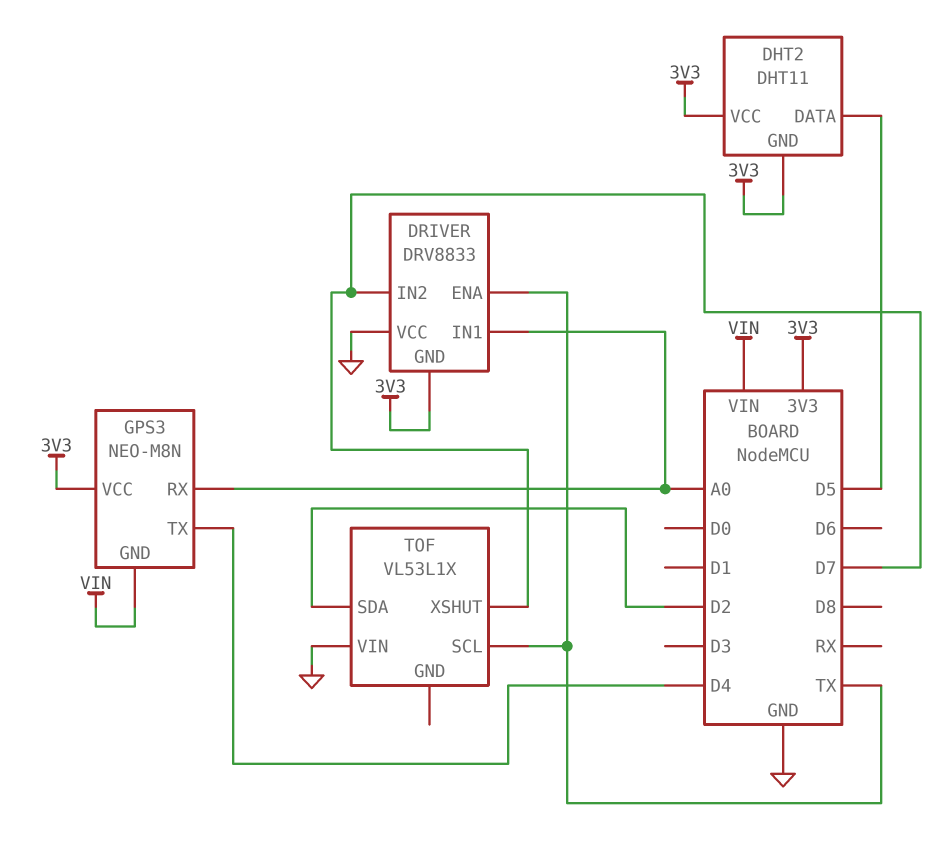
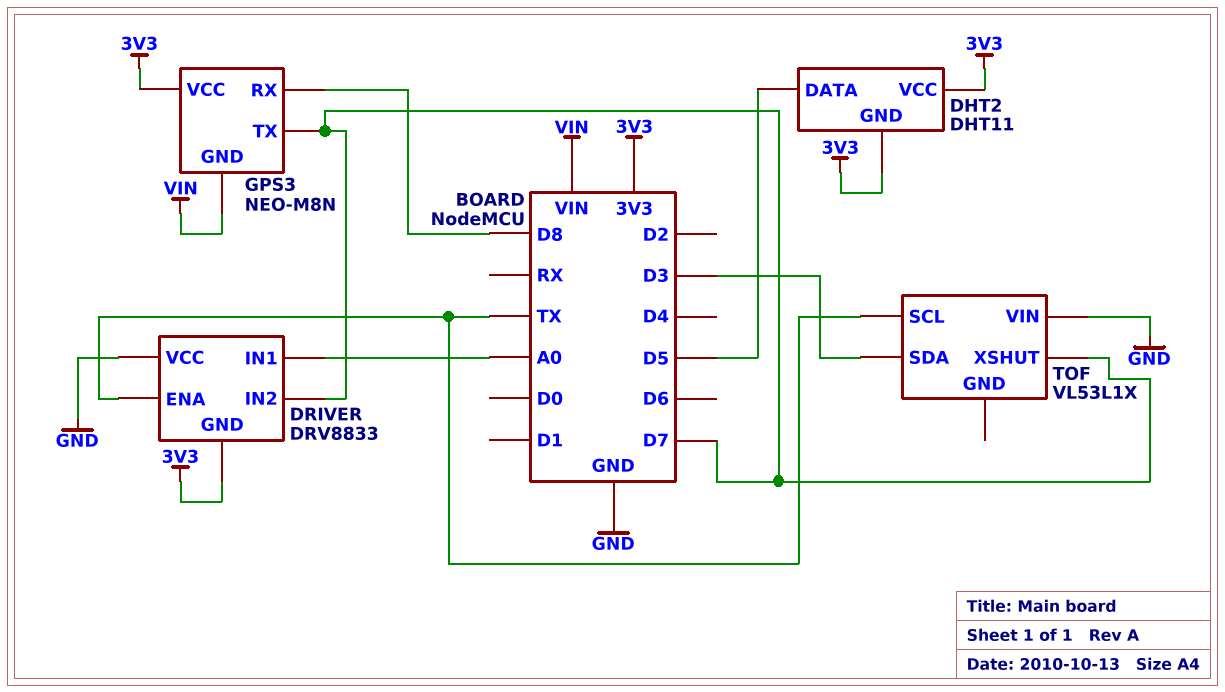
GPS3 pin RX: A0 -> D8
GPS3 pin TX: D4 -> D7
TOF pin SDA: D2 -> D3

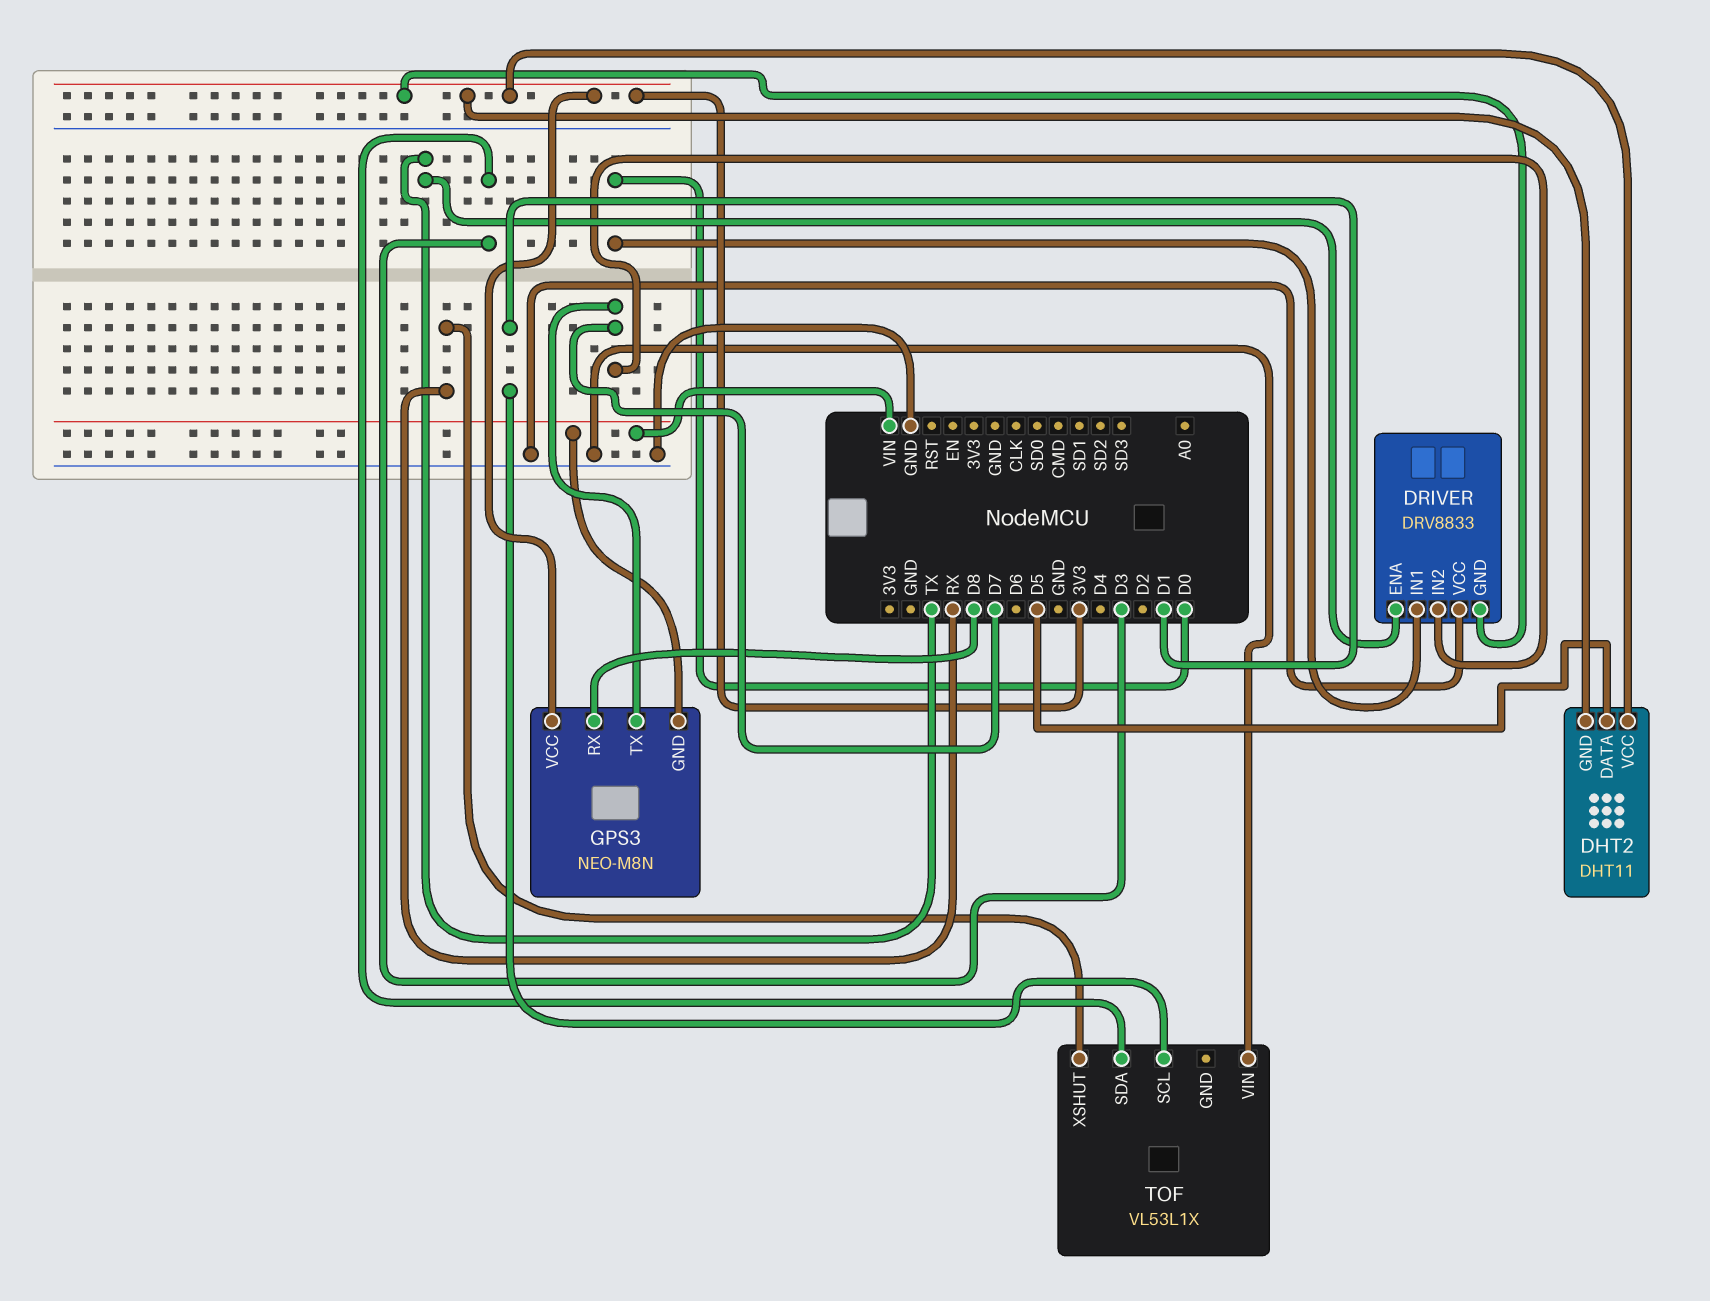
DRIVER pin IN1: A0 -> D0
TOF pin SCL: TX -> D1
TOF pin XSHUT: D7 -> RX

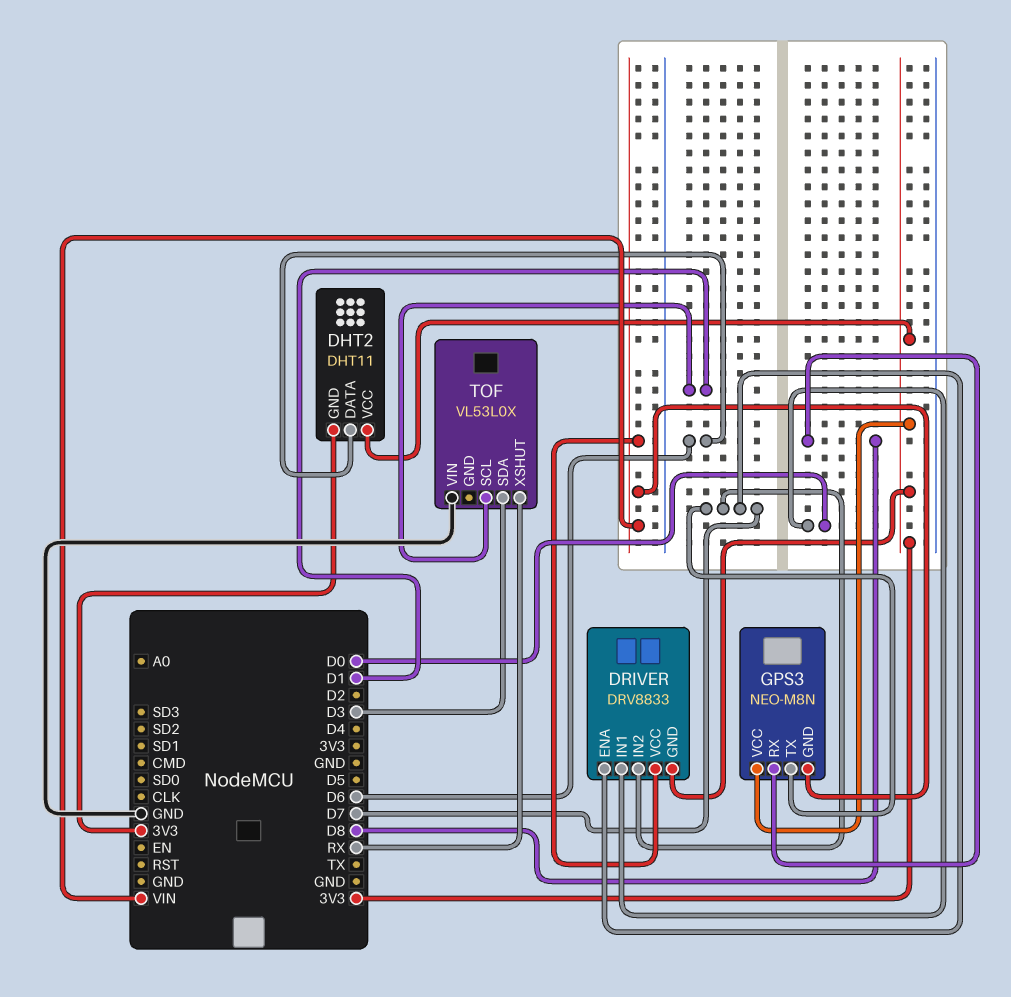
DHT2 pin DATA: D5 -> D6
DRIVER pin ENA: TX -> D7
DRIVER pin VCC: GND -> VIN
TOF: VL53L1X -> VL53L0X

